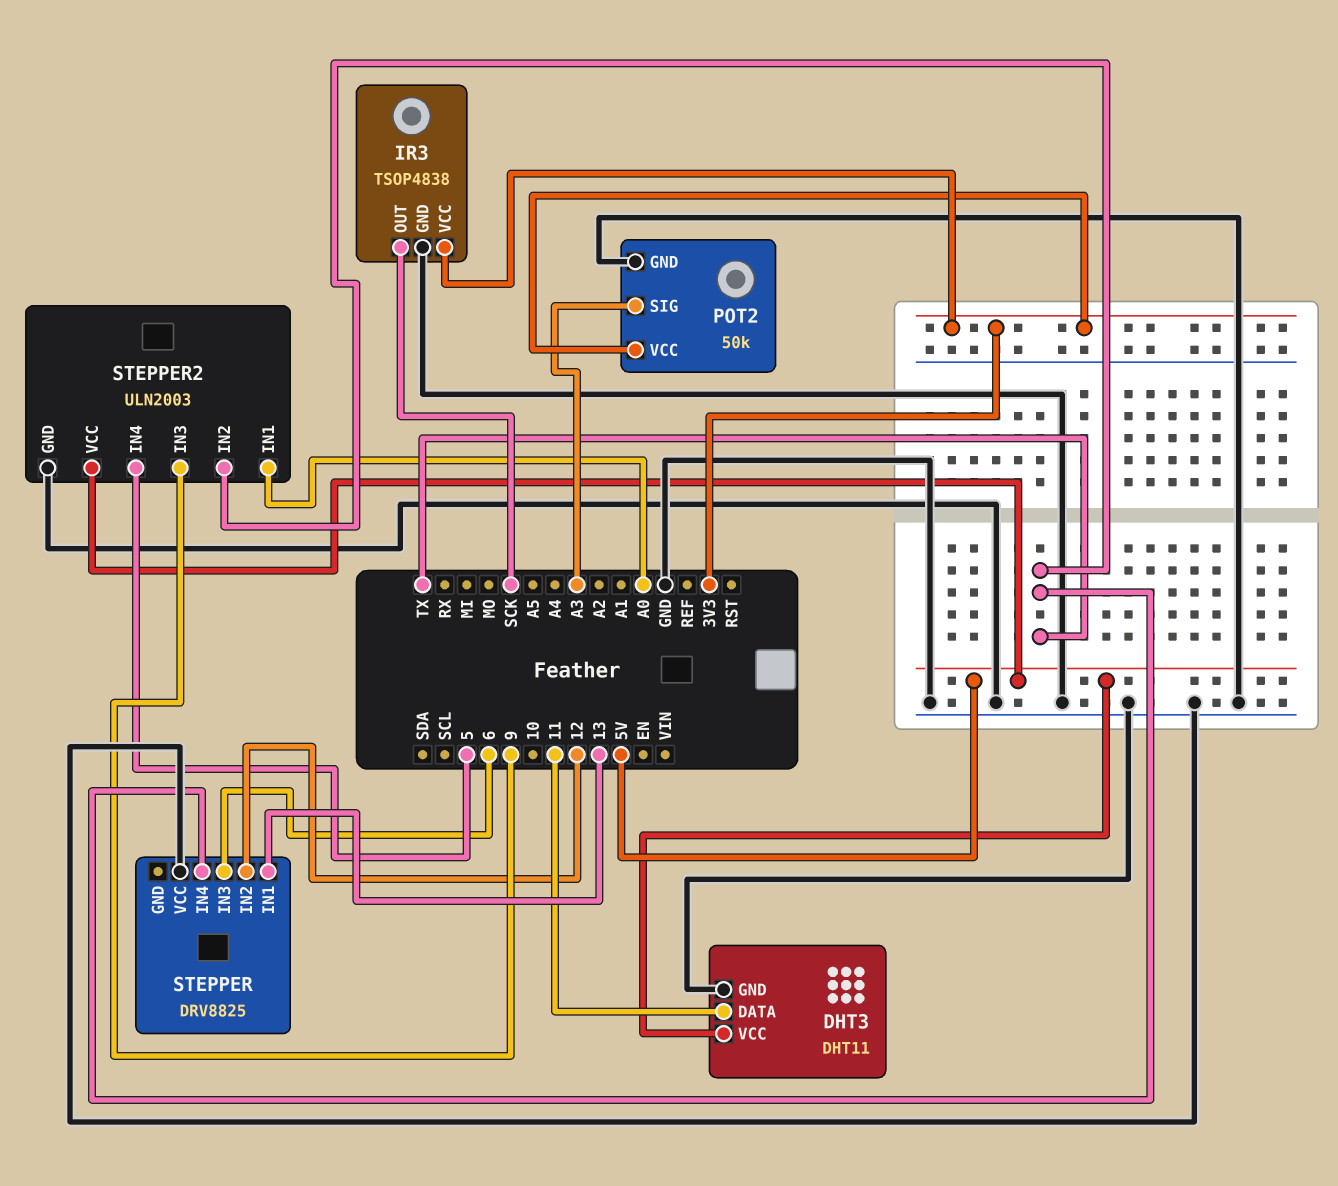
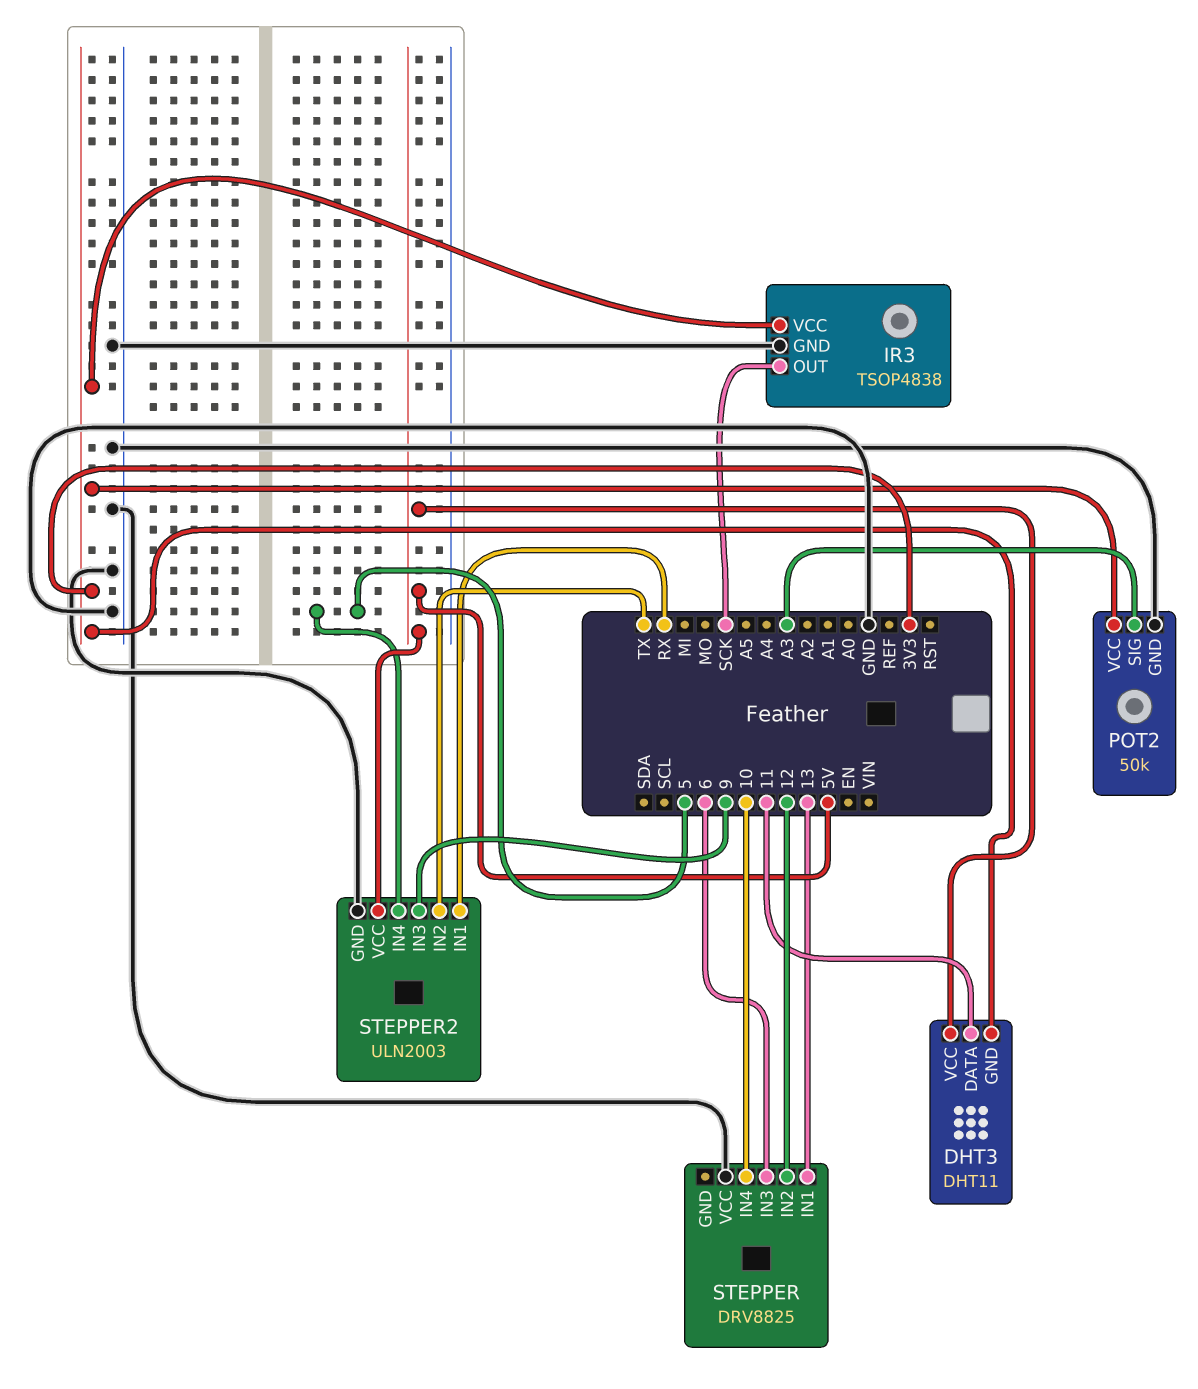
DHT3 pin GND: GND -> 3V3
STEPPER pin IN4: TX -> 10
STEPPER2 pin IN1: A0 -> RX

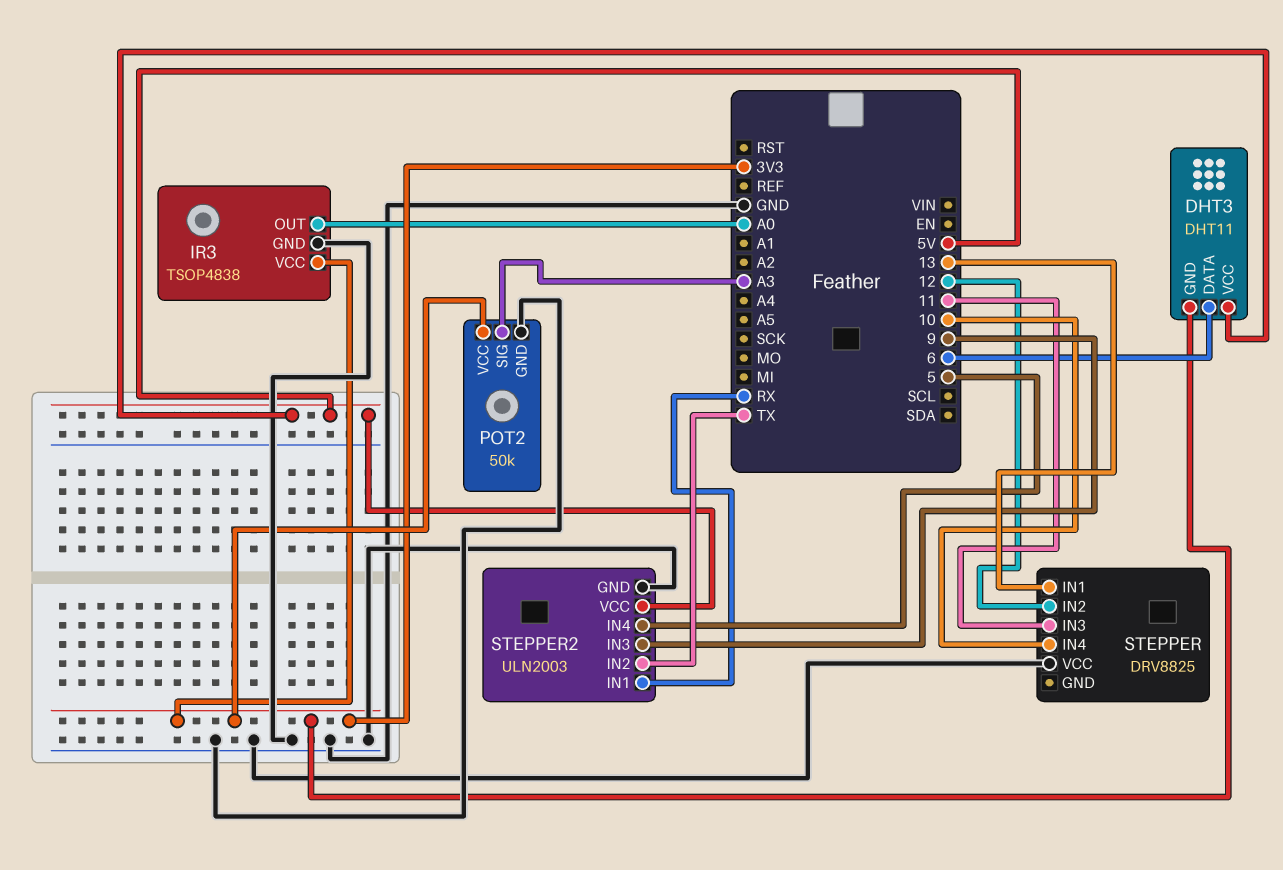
DHT3 pin DATA: 11 -> 6
IR3 pin OUT: SCK -> A0
STEPPER pin IN3: 6 -> 11

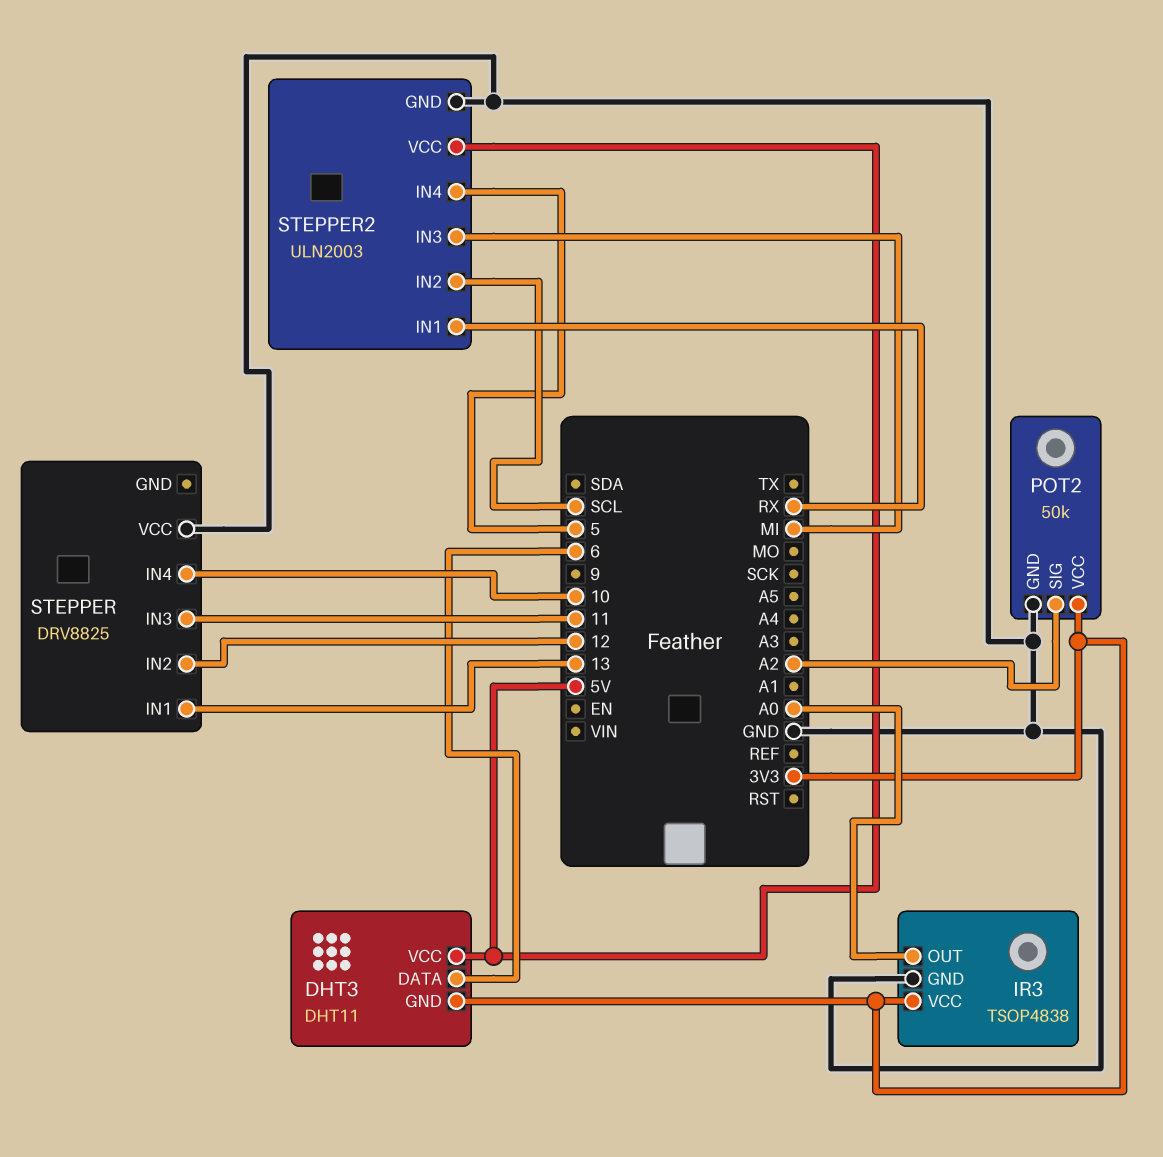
POT2 pin SIG: A3 -> A2
STEPPER2 pin IN2: TX -> SCL
STEPPER2 pin IN3: 9 -> MI

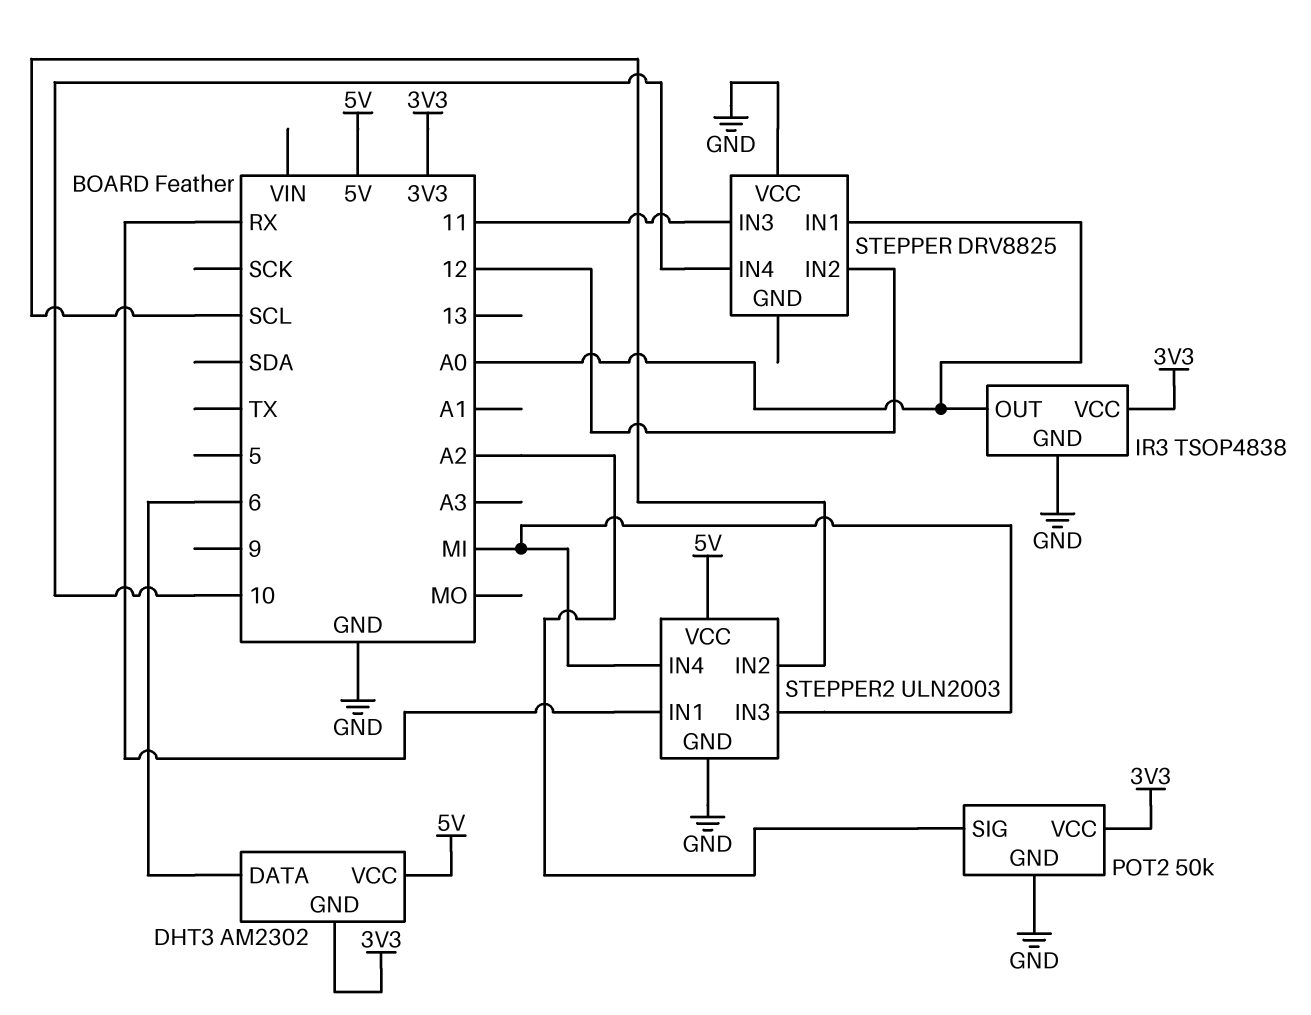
DHT3: DHT11 -> AM2302
STEPPER pin IN1: 13 -> A0
STEPPER2 pin IN4: 5 -> MI

